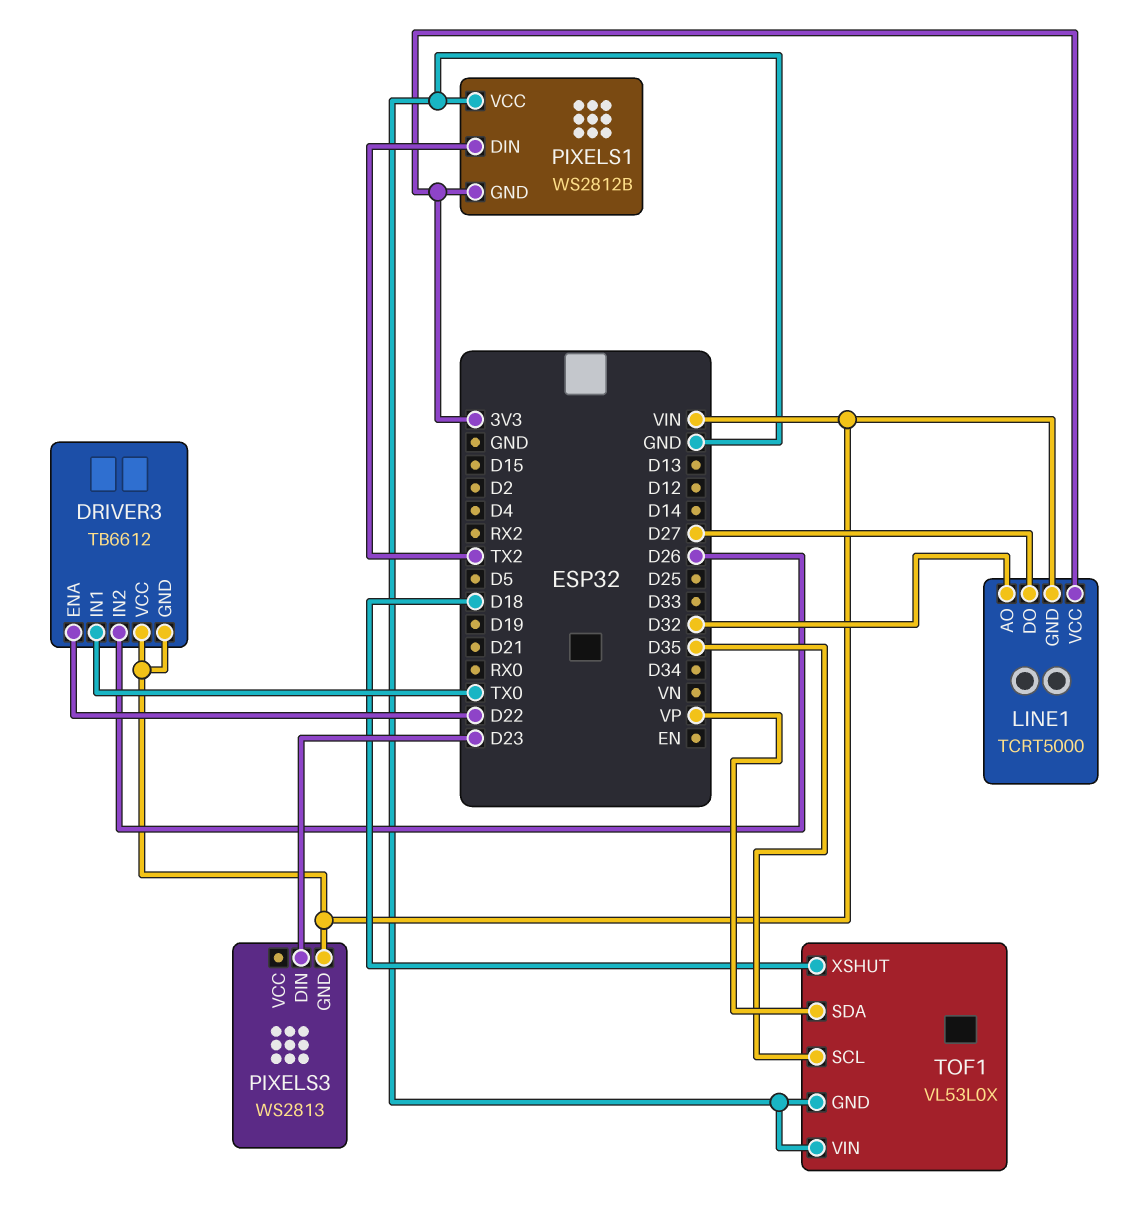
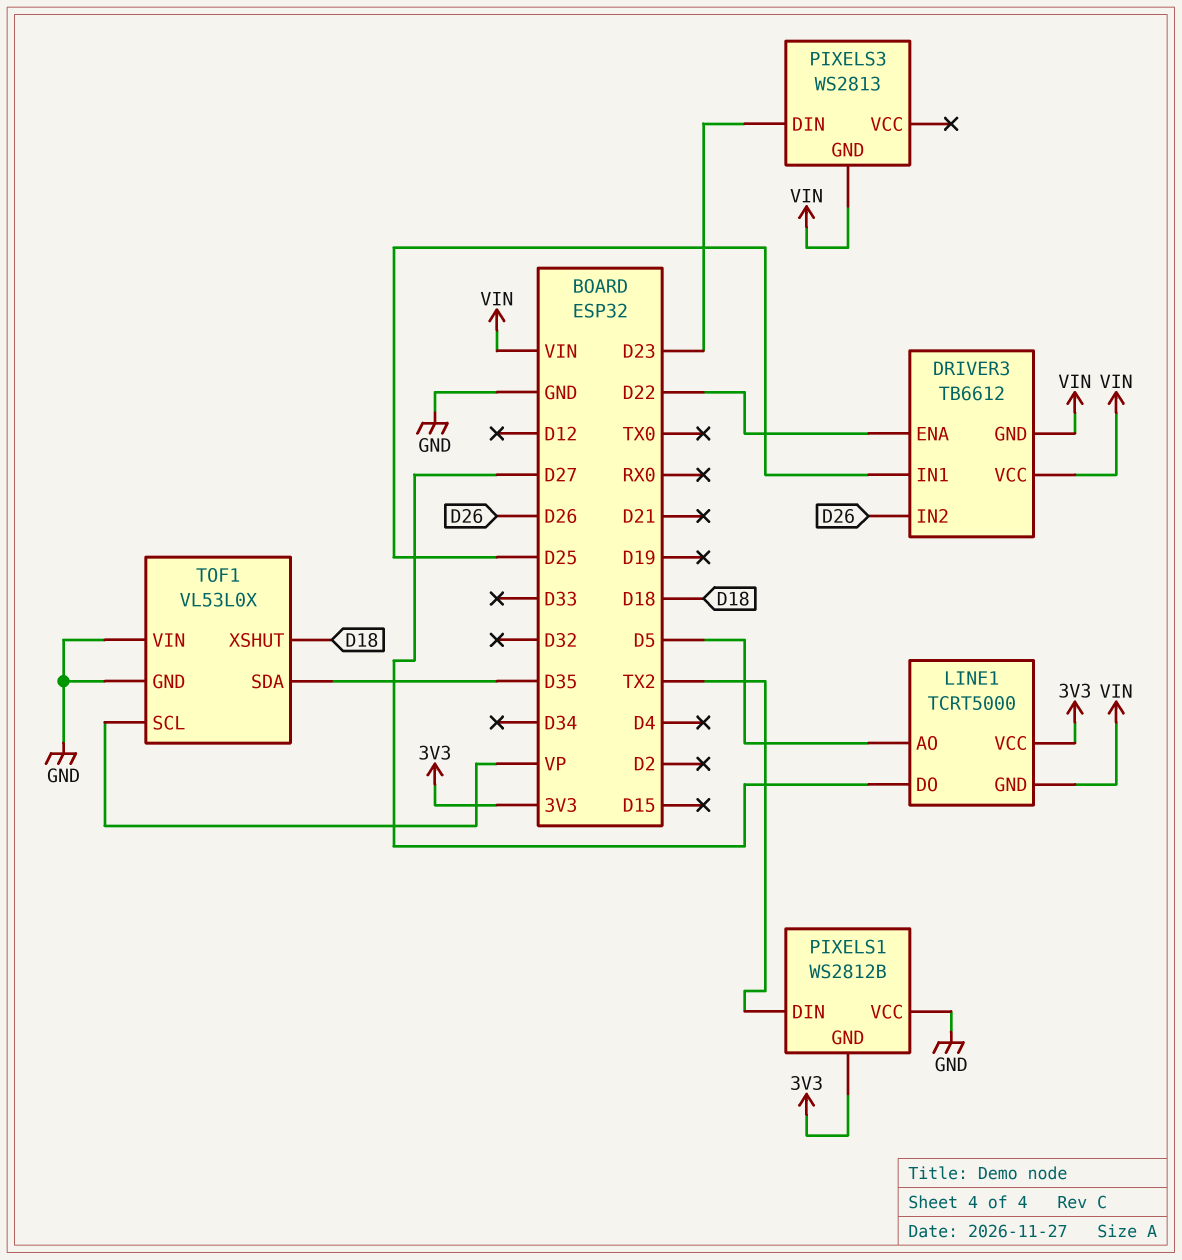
DRIVER3 pin IN1: TX0 -> D25
LINE1 pin AO: D32 -> D5
TOF1 pin SCL: D35 -> VP
TOF1 pin SDA: VP -> D35

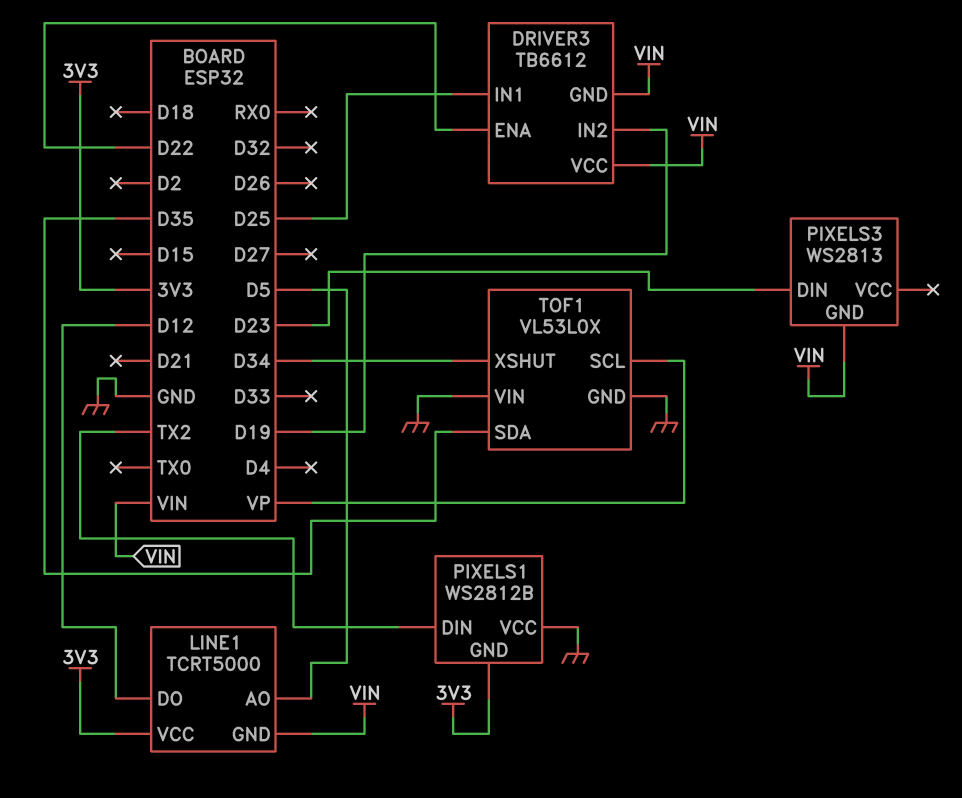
DRIVER3 pin IN2: D26 -> D19
LINE1 pin DO: D27 -> D12
TOF1 pin XSHUT: D18 -> D34

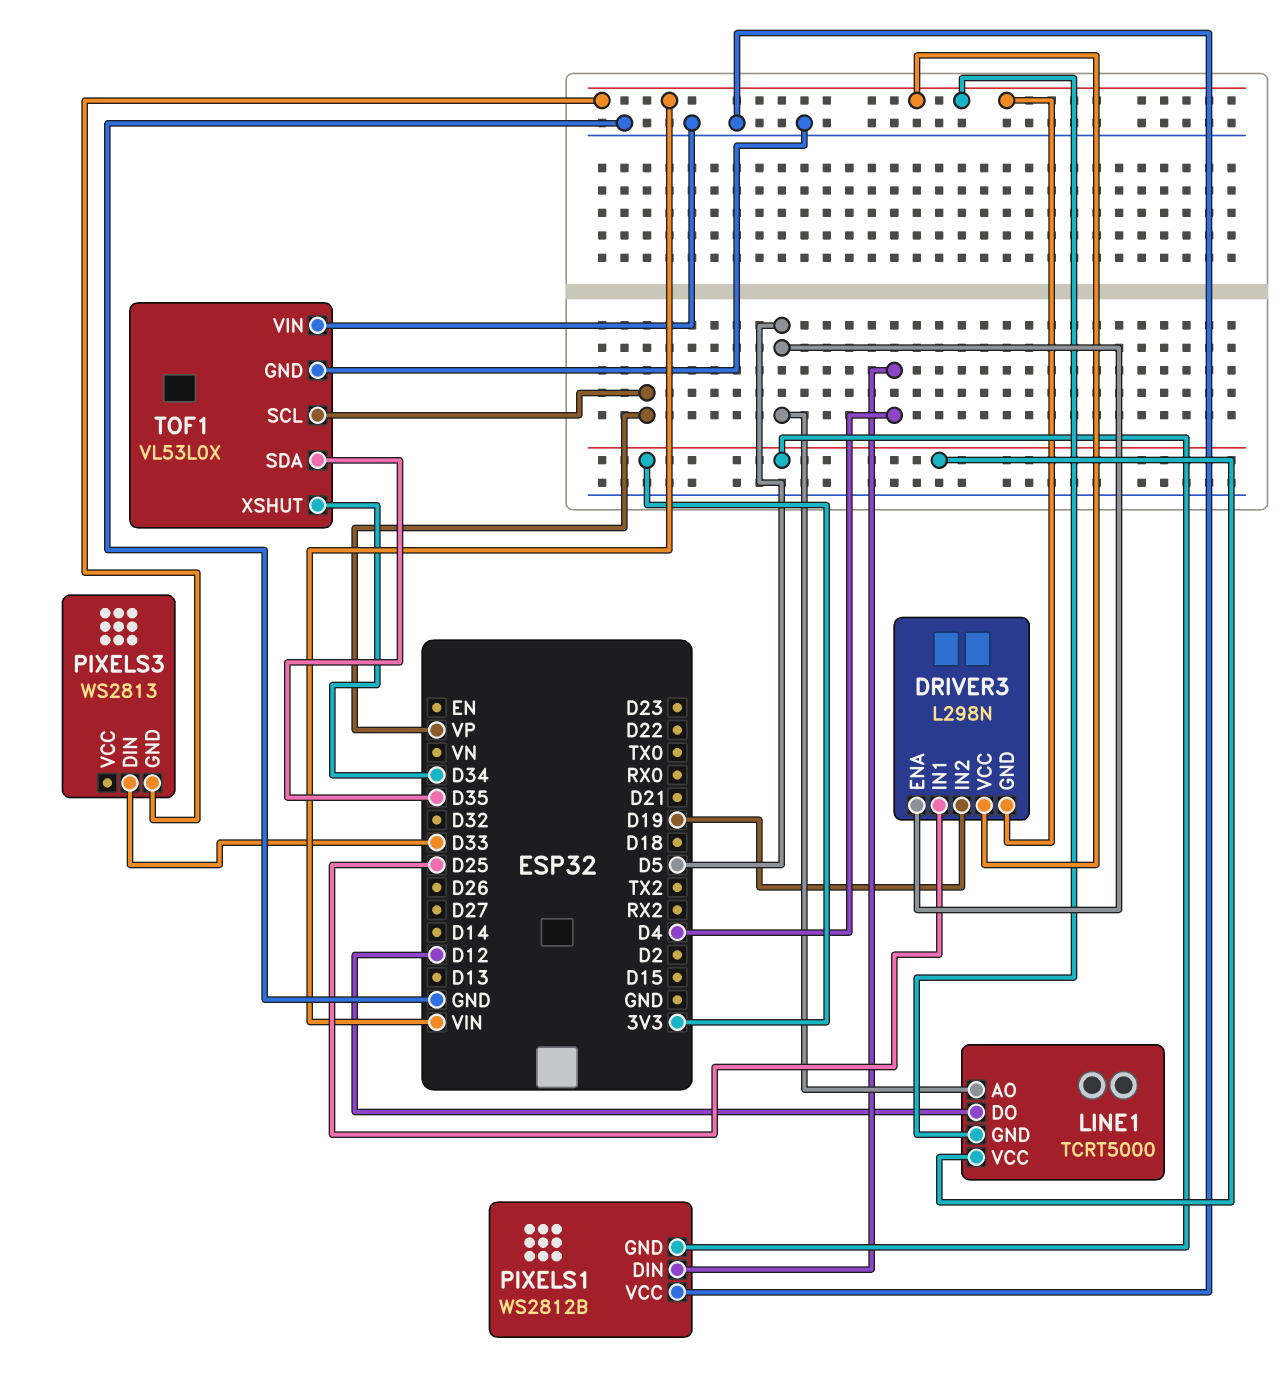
DRIVER3: TB6612 -> L298N
DRIVER3 pin ENA: D22 -> D5
PIXELS1 pin DIN: TX2 -> D4
PIXELS3 pin DIN: D23 -> D33

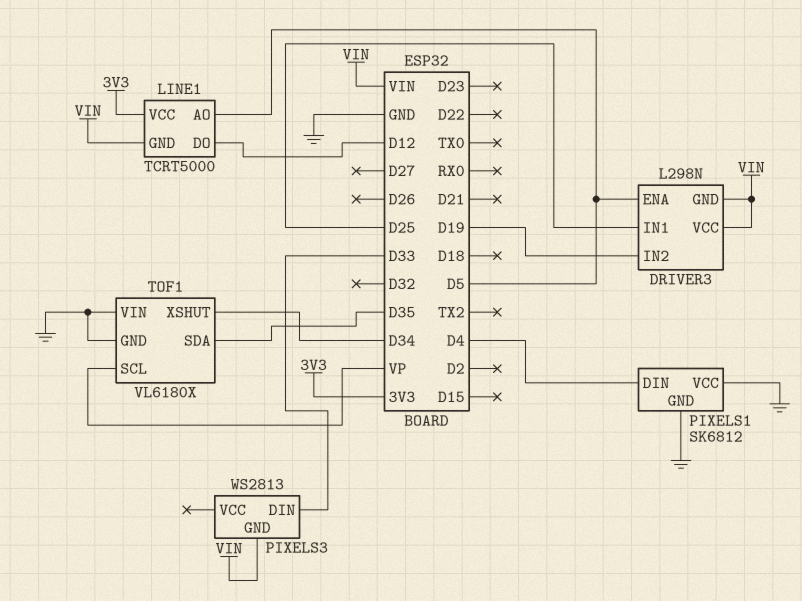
PIXELS1: WS2812B -> SK6812
PIXELS1 pin GND: 3V3 -> GND
TOF1: VL53L0X -> VL6180X

